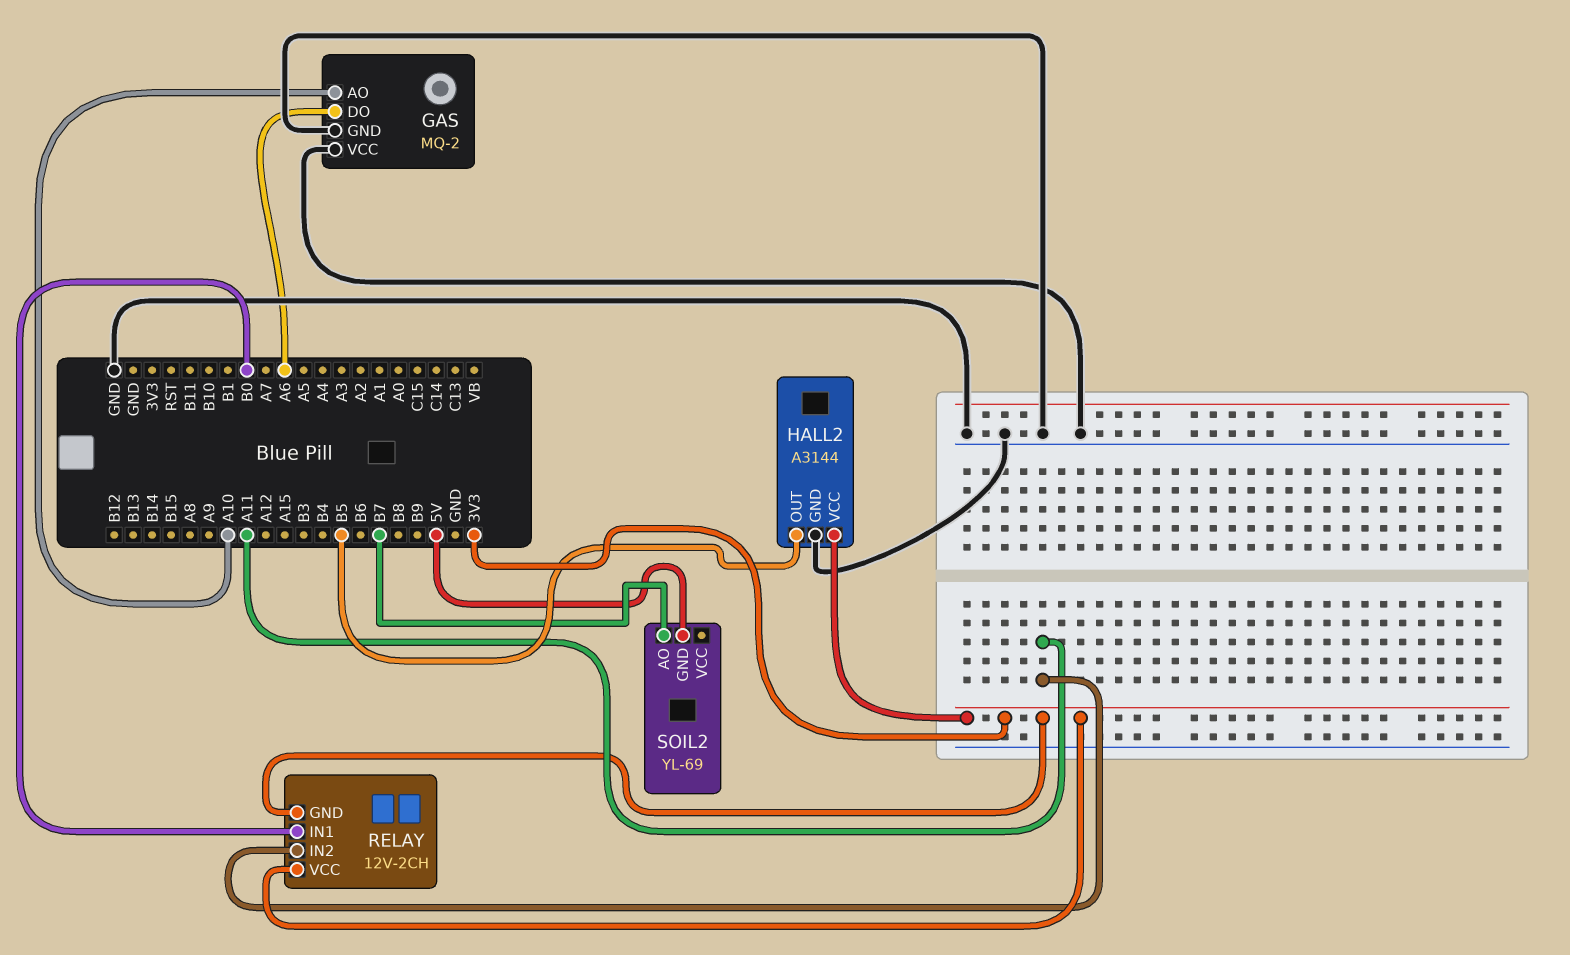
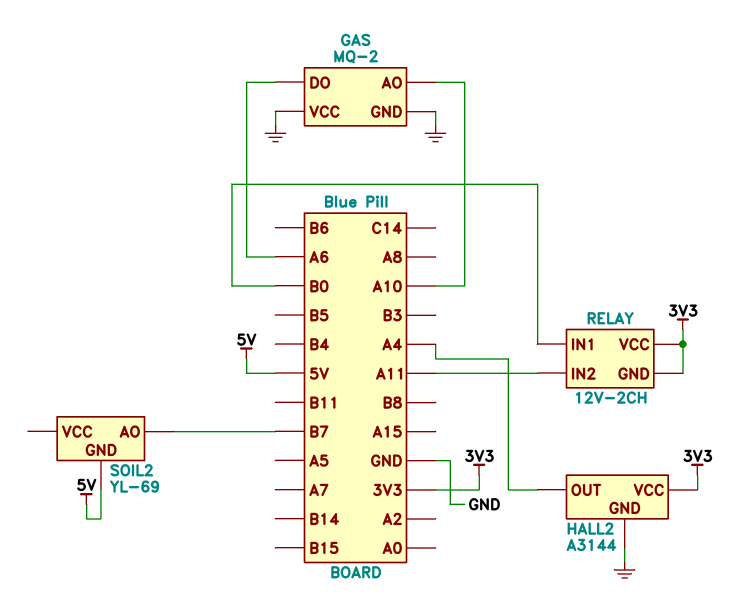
HALL2 pin OUT: B5 -> A4

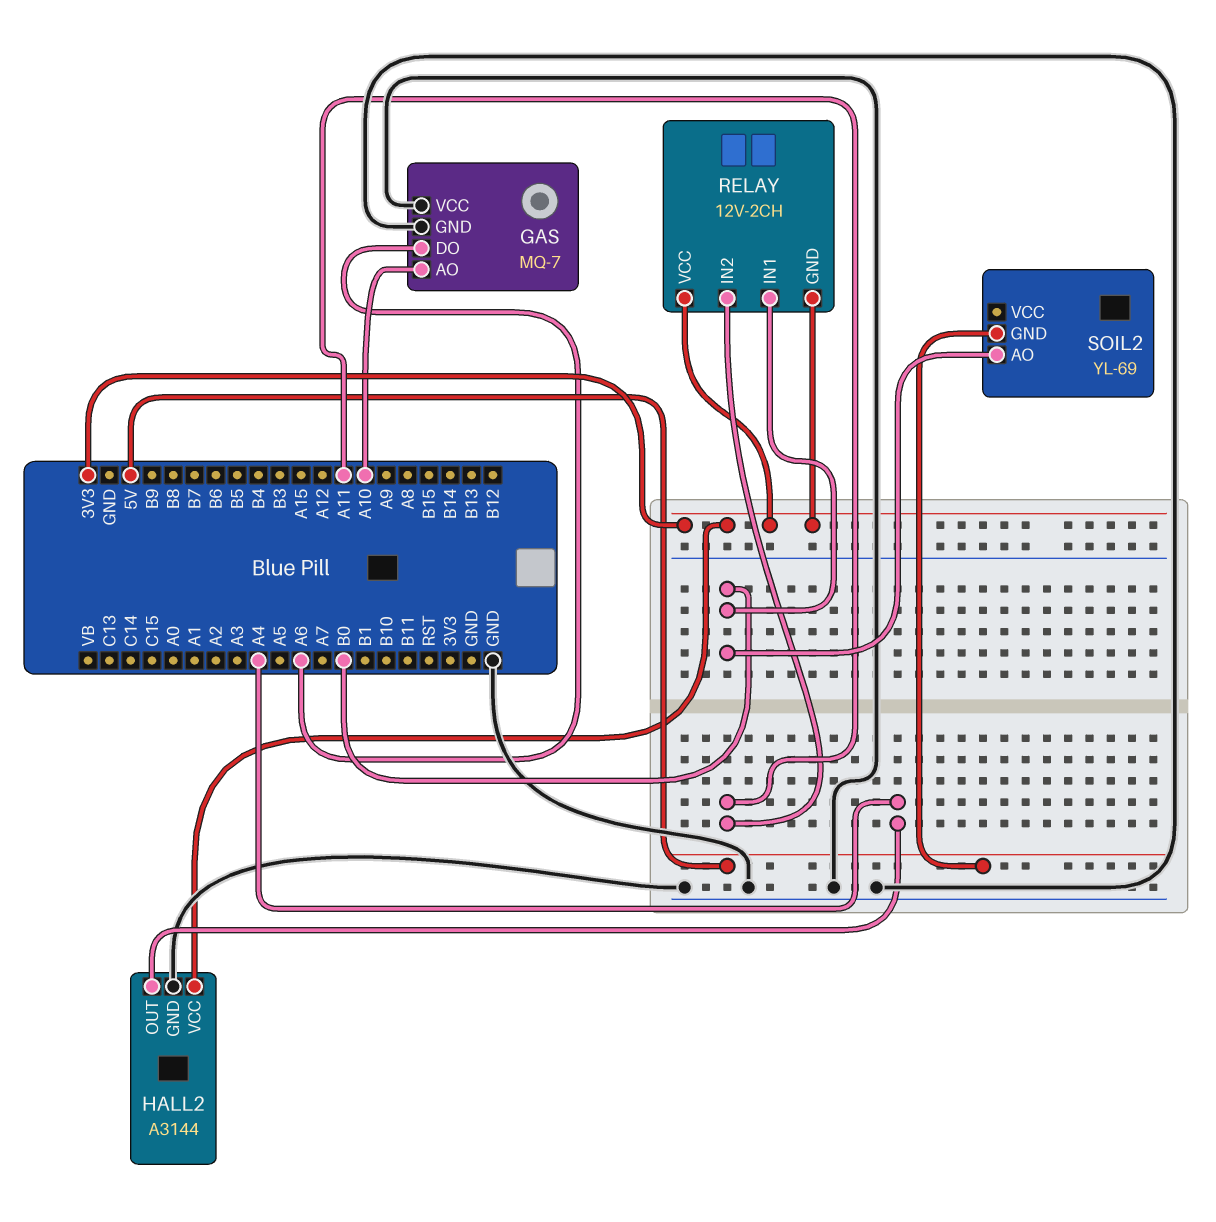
GAS: MQ-2 -> MQ-7
SOIL2 pin AO: B7 -> B0

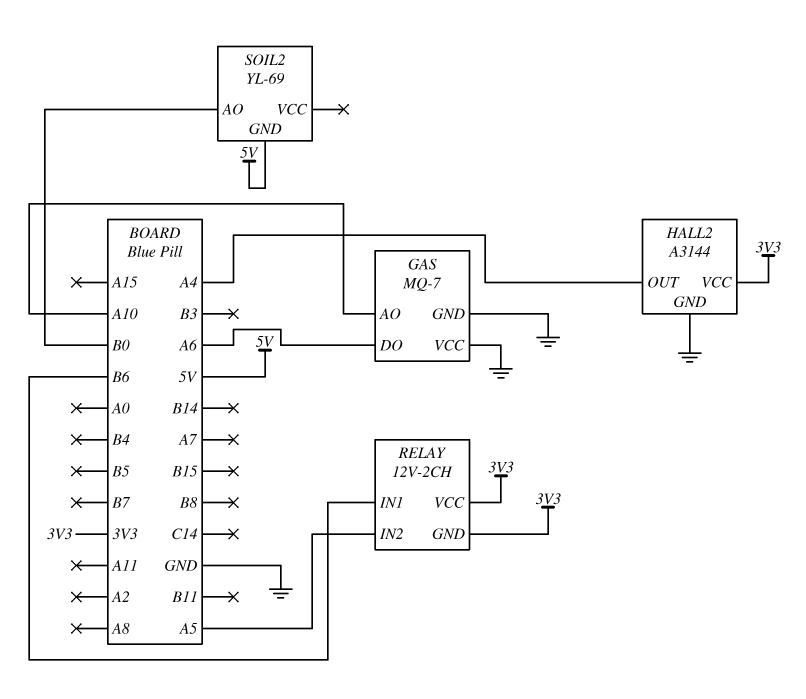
RELAY pin IN1: B0 -> B6
RELAY pin IN2: A11 -> A5

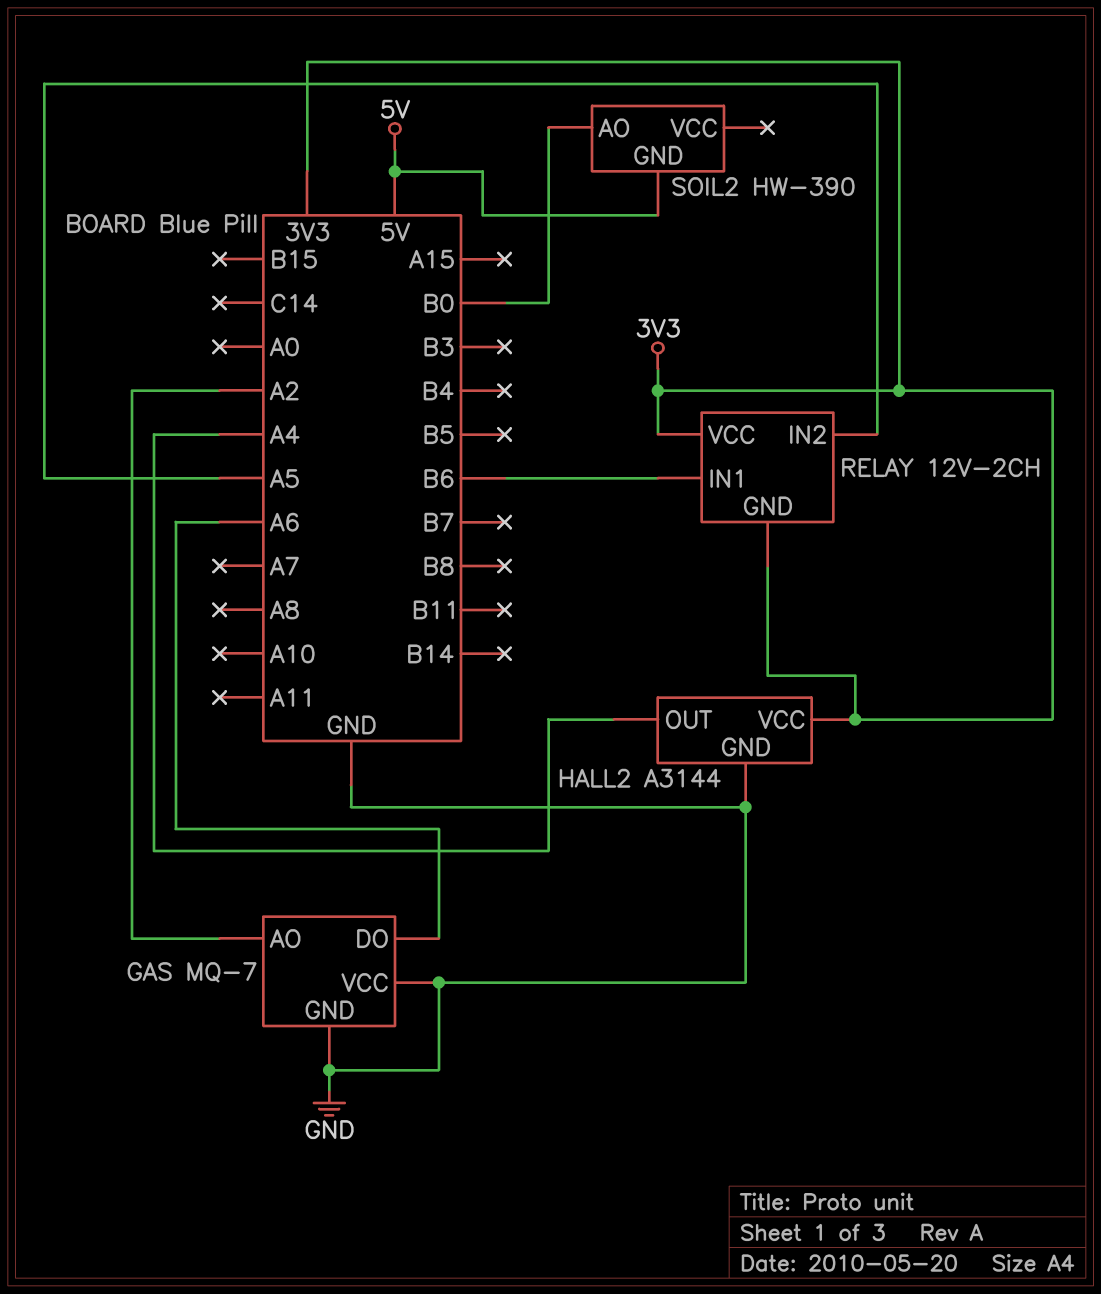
GAS pin AO: A10 -> A2
SOIL2: YL-69 -> HW-390

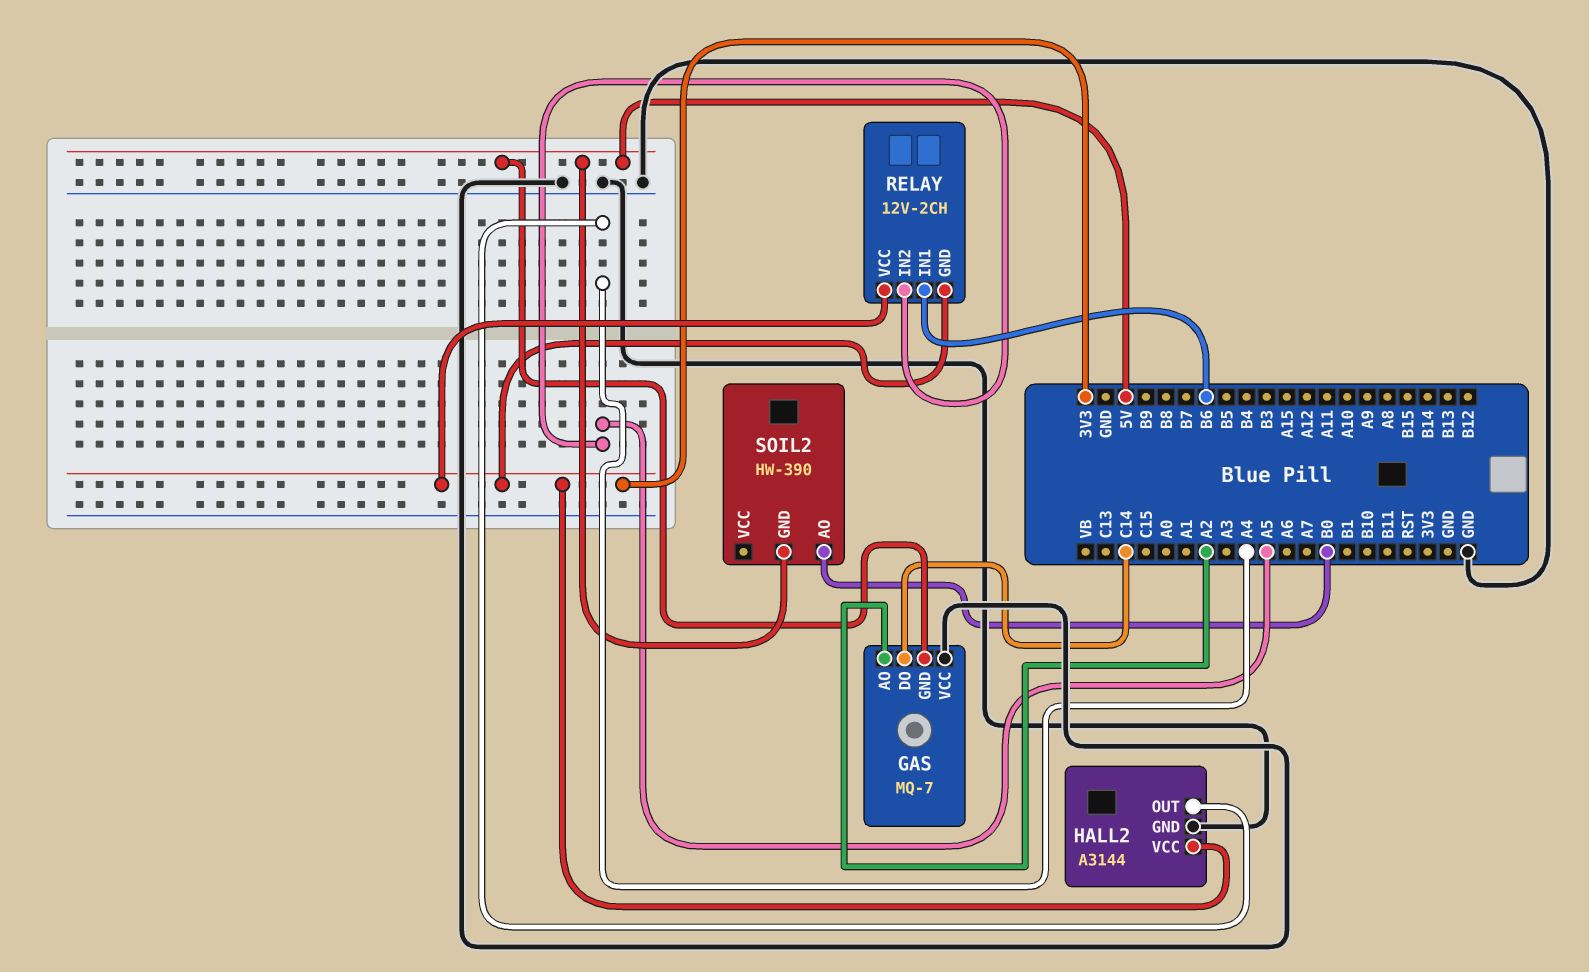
GAS pin DO: A6 -> C14
GAS pin GND: GND -> 5V

